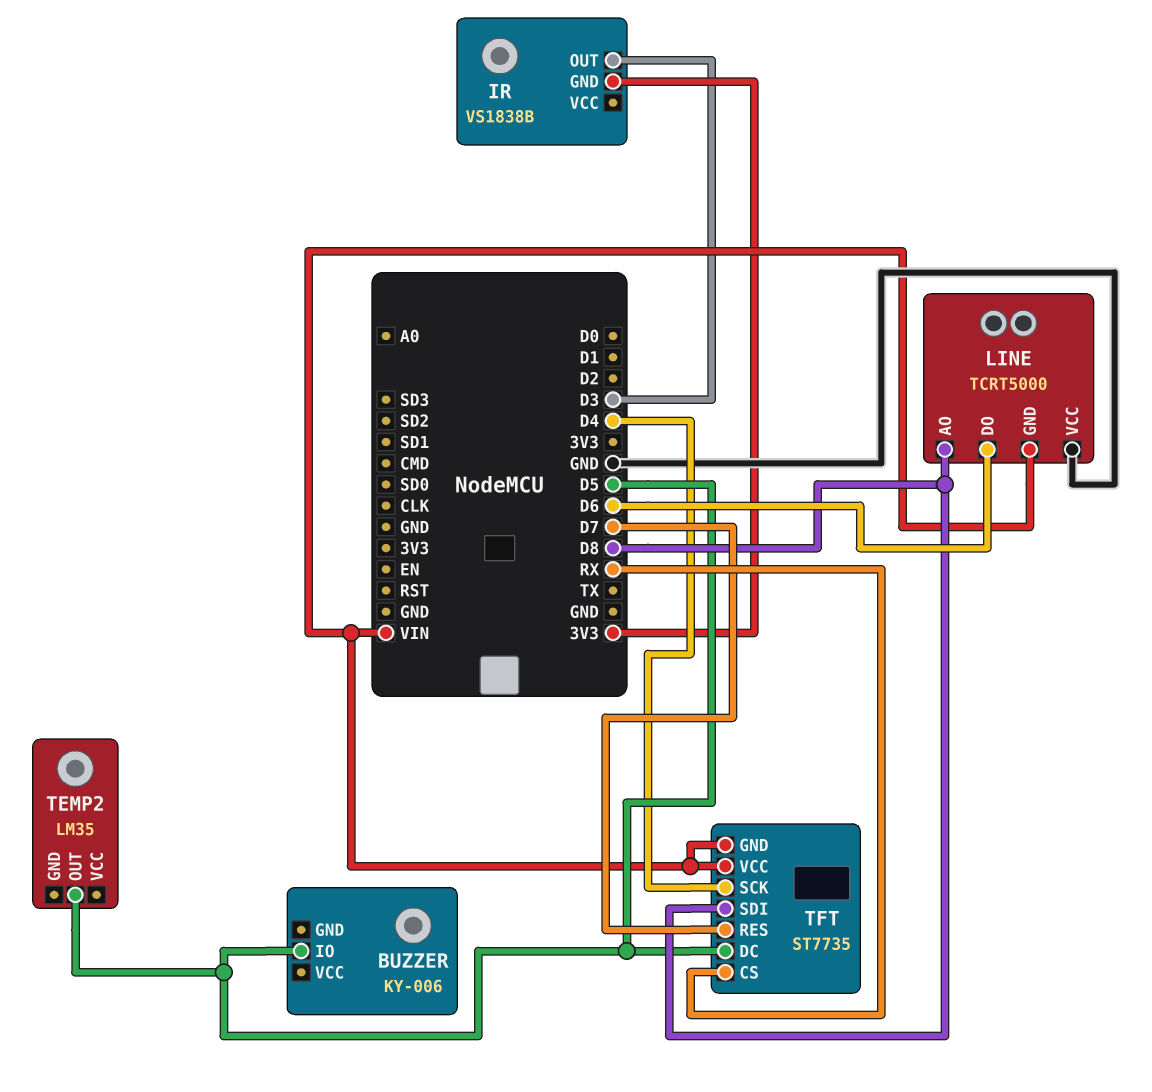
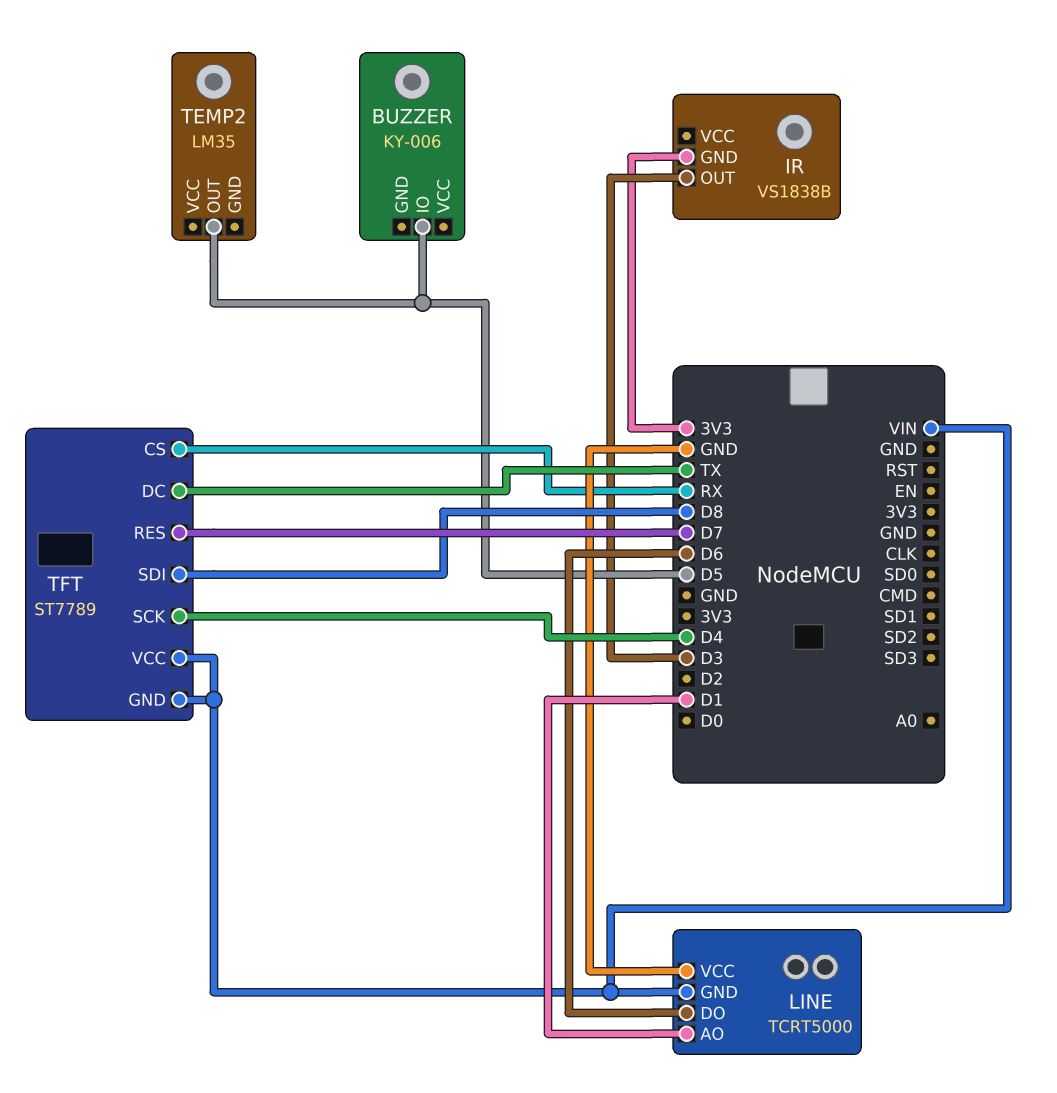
LINE pin AO: D8 -> D1
TFT: ST7735 -> ST7789
TFT pin DC: D5 -> TX

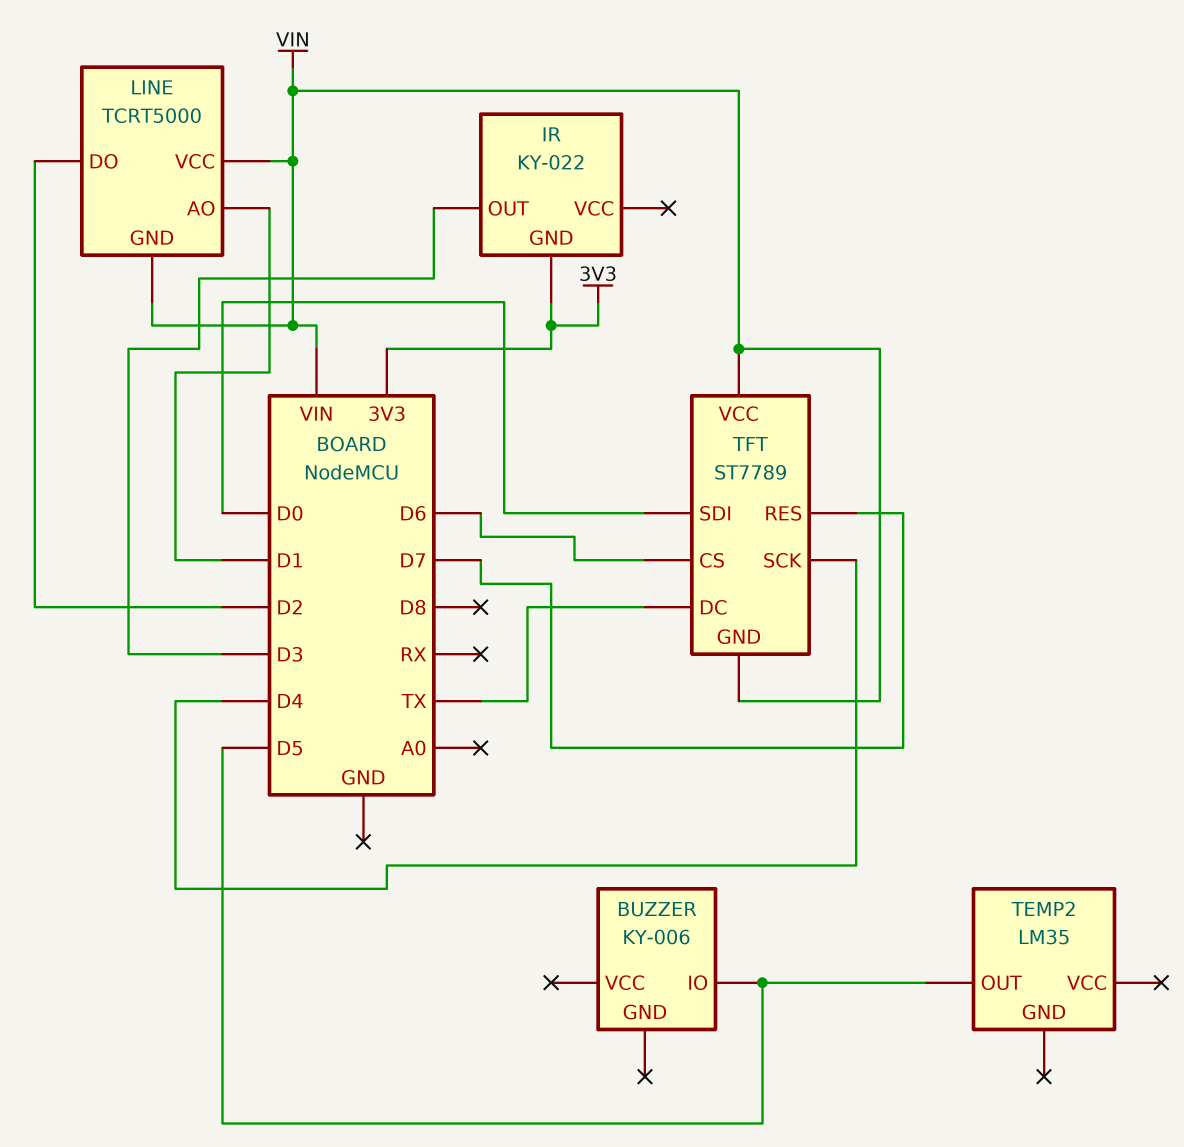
IR: VS1838B -> KY-022
LINE pin DO: D6 -> D2
LINE pin VCC: GND -> VIN
TFT pin CS: RX -> D6
TFT pin SDI: D8 -> D0

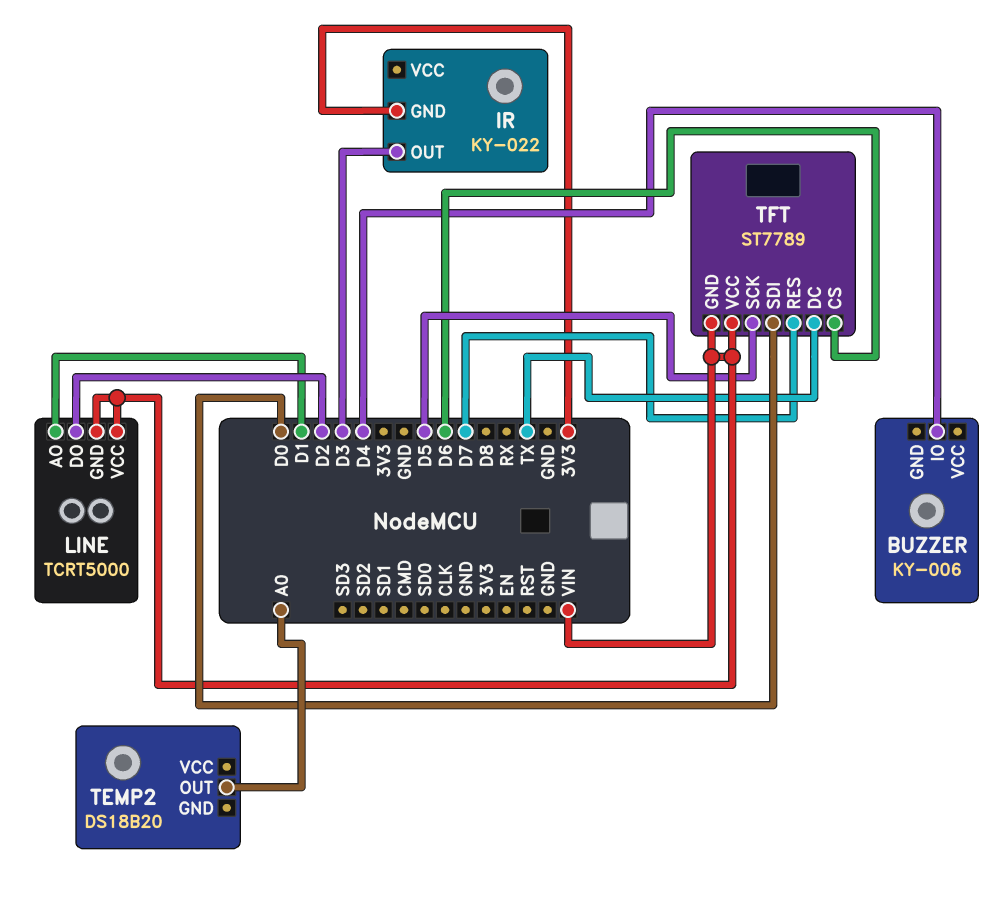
BUZZER pin IO: D5 -> D4
TEMP2: LM35 -> DS18B20
TEMP2 pin OUT: D5 -> A0
TFT pin SCK: D4 -> D5

